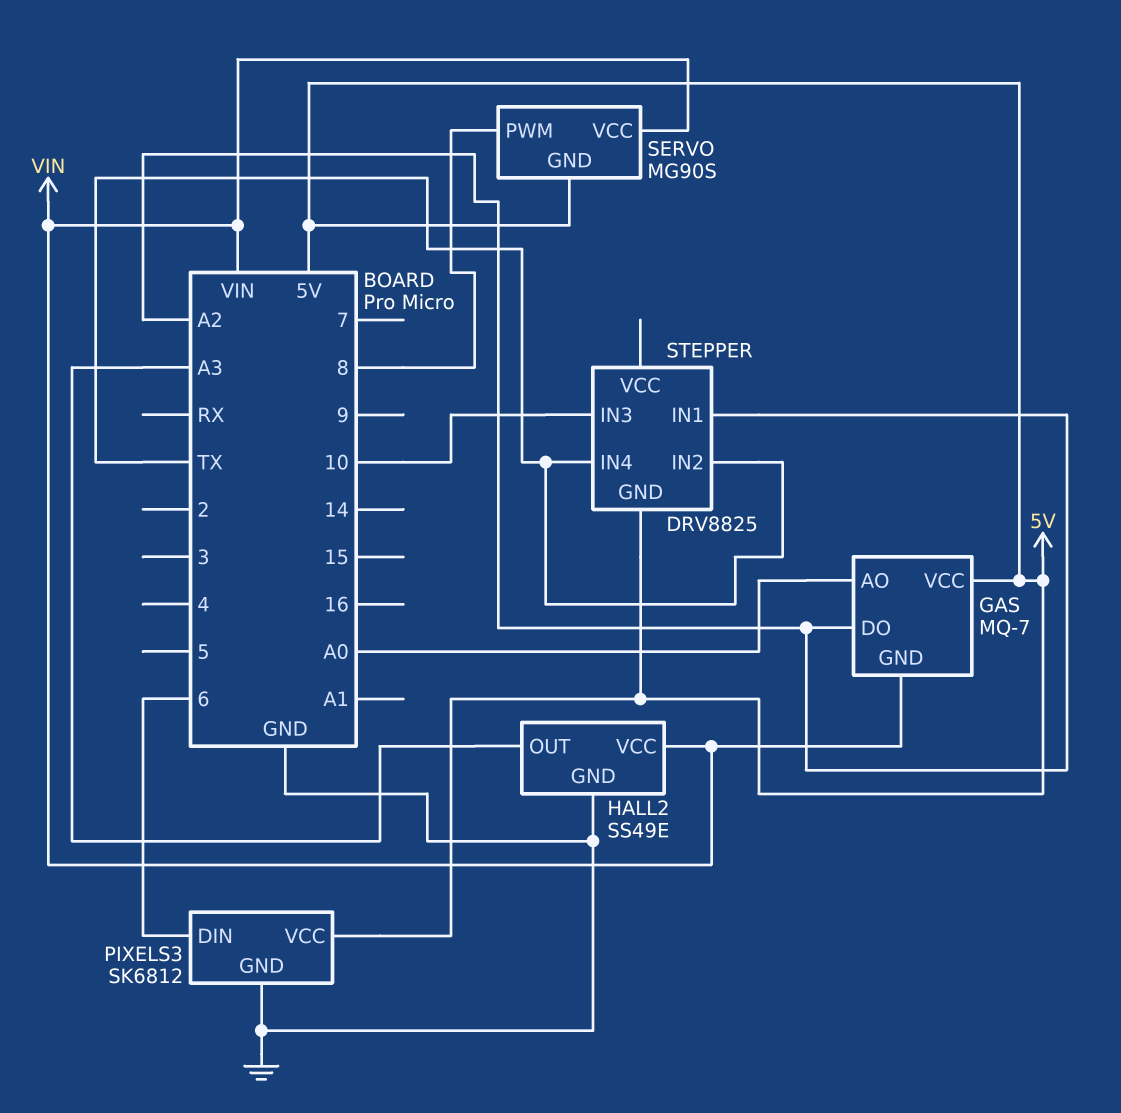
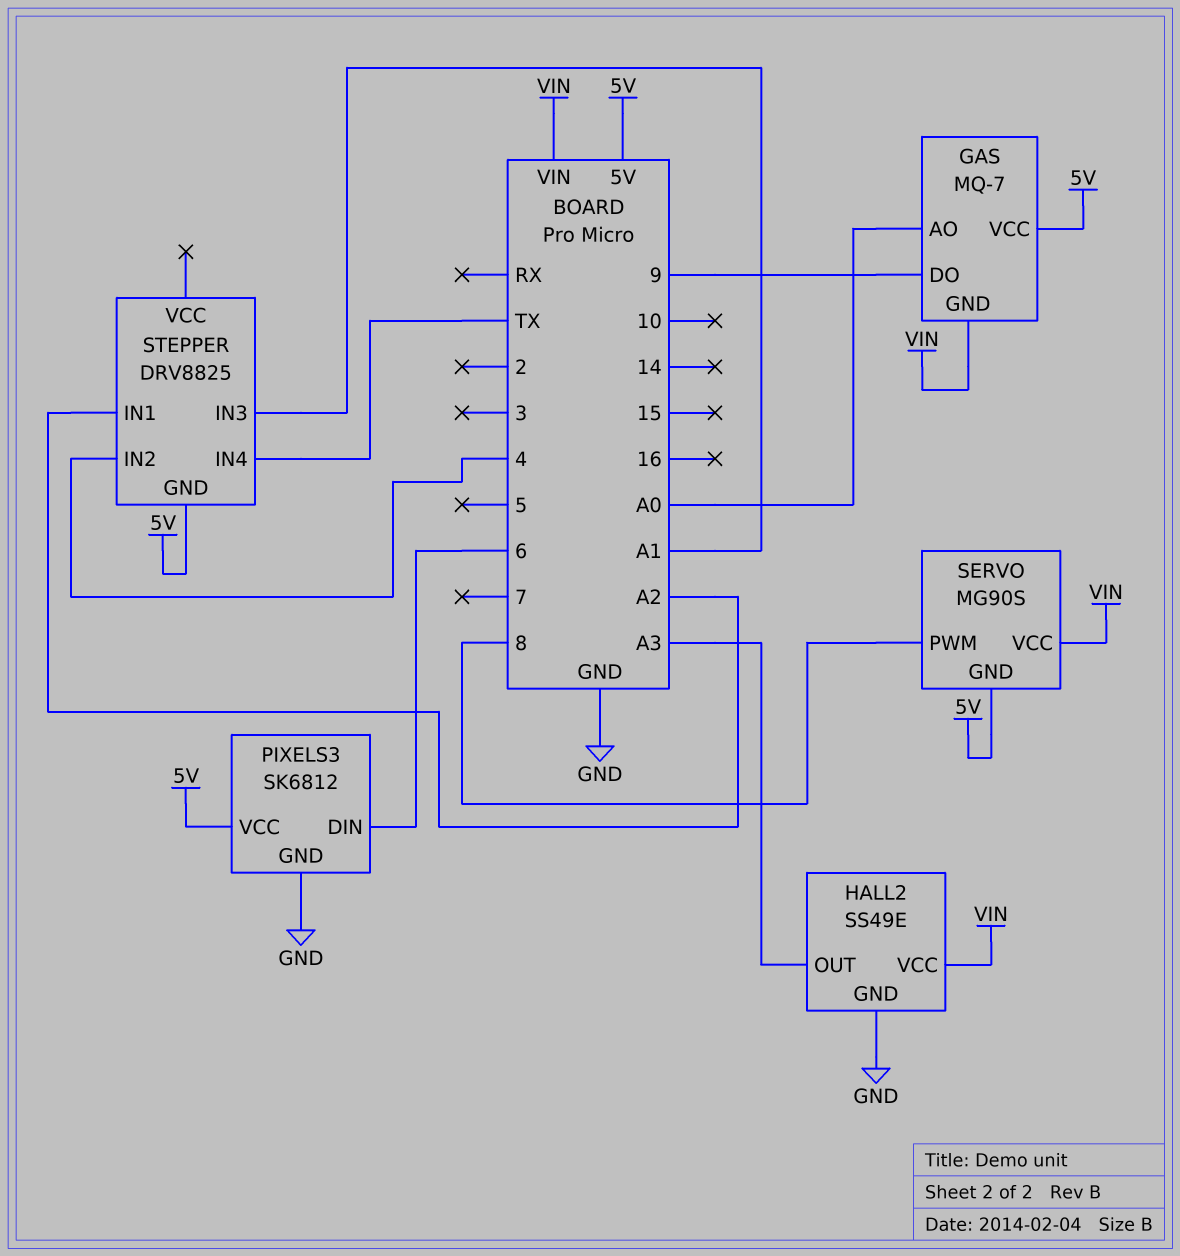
GAS pin DO: A2 -> 9
STEPPER pin IN2: TX -> 4
STEPPER pin IN3: 10 -> A1

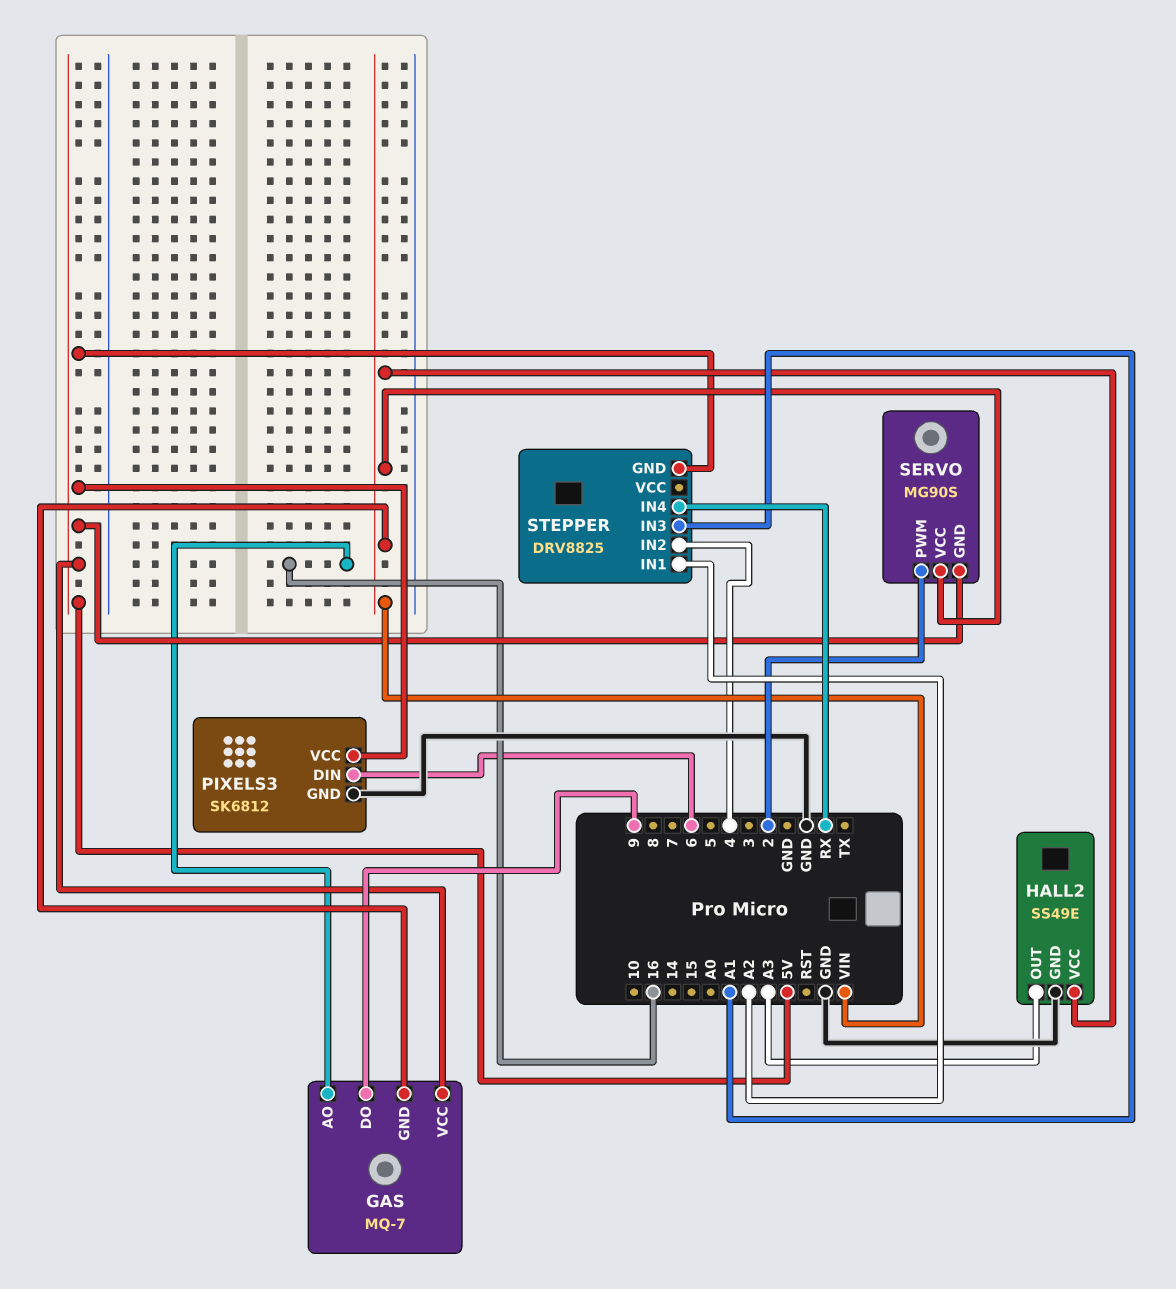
GAS pin AO: A0 -> 16
SERVO pin PWM: 8 -> 2
STEPPER pin IN4: TX -> RX

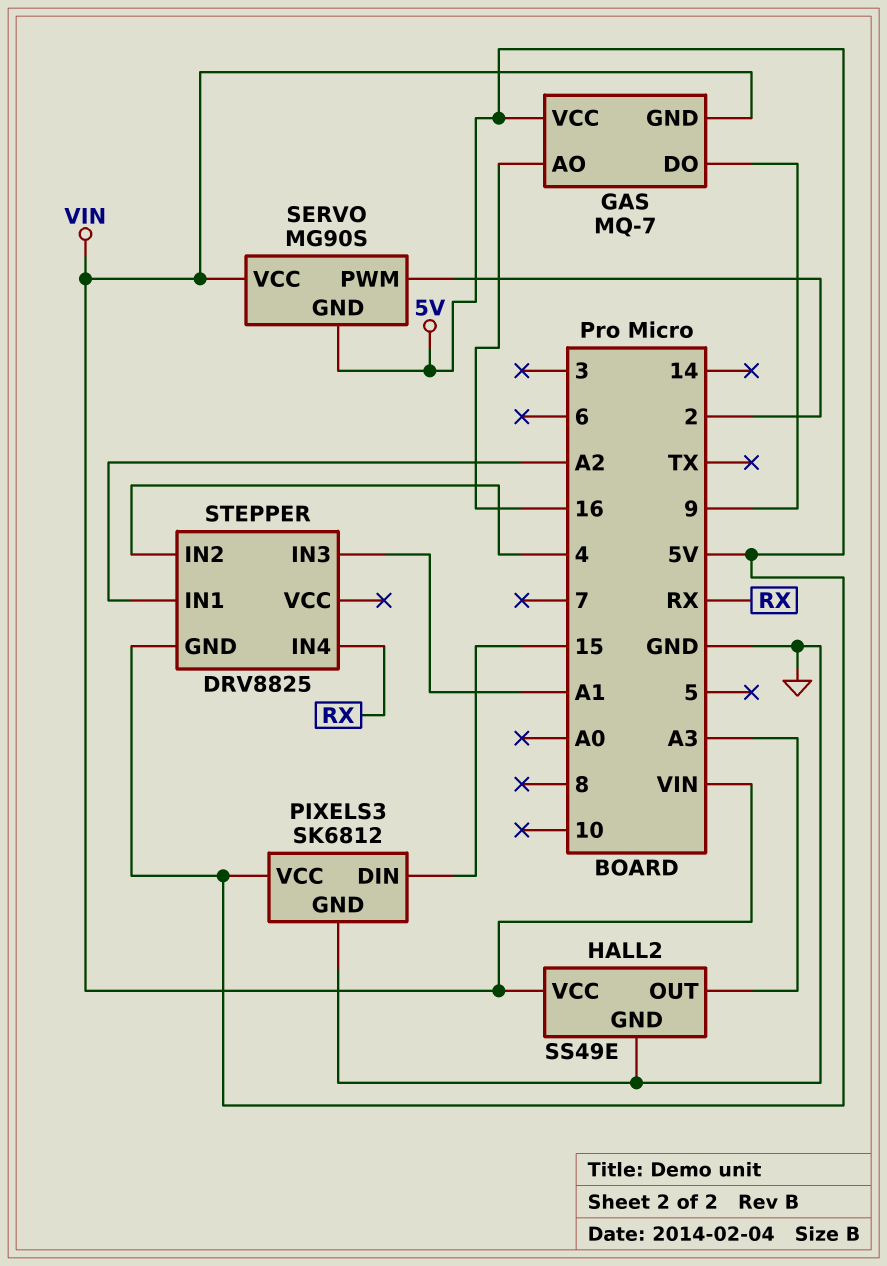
PIXELS3 pin DIN: 6 -> 15

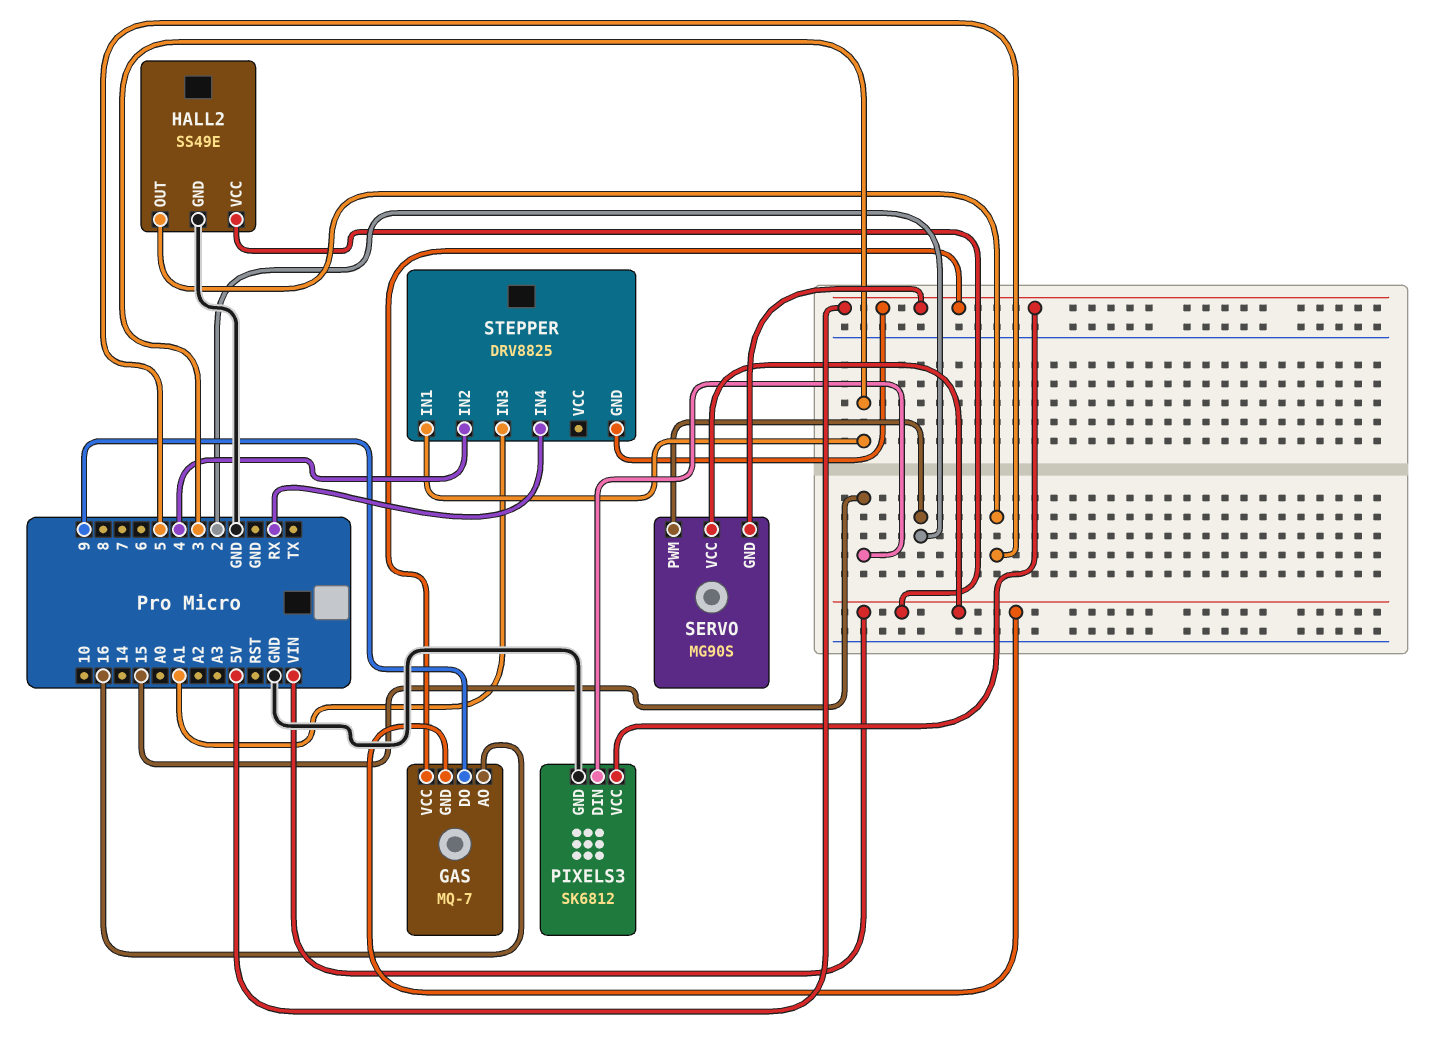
HALL2 pin OUT: A3 -> 5
STEPPER pin IN1: A2 -> 3

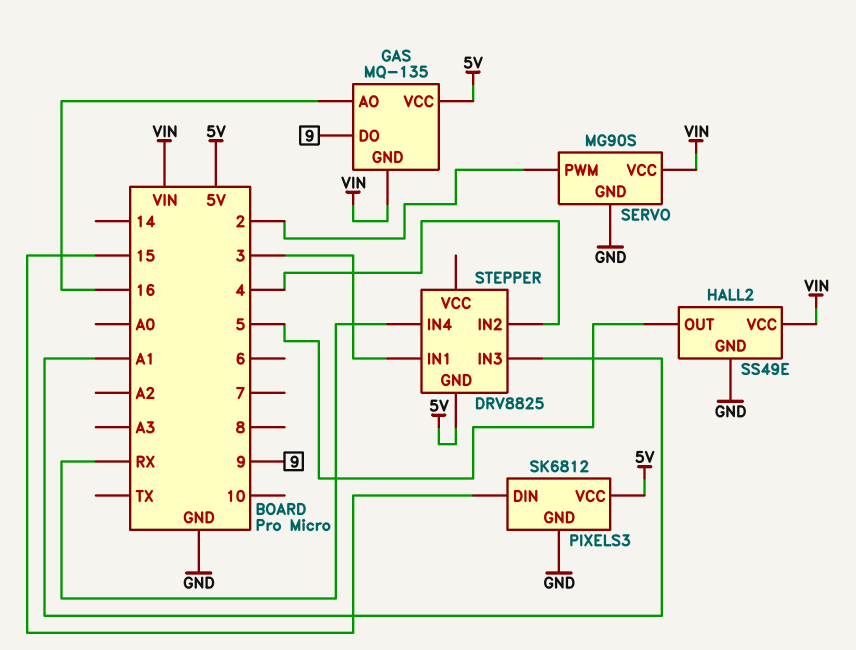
GAS: MQ-7 -> MQ-135
SERVO pin GND: 5V -> GND

